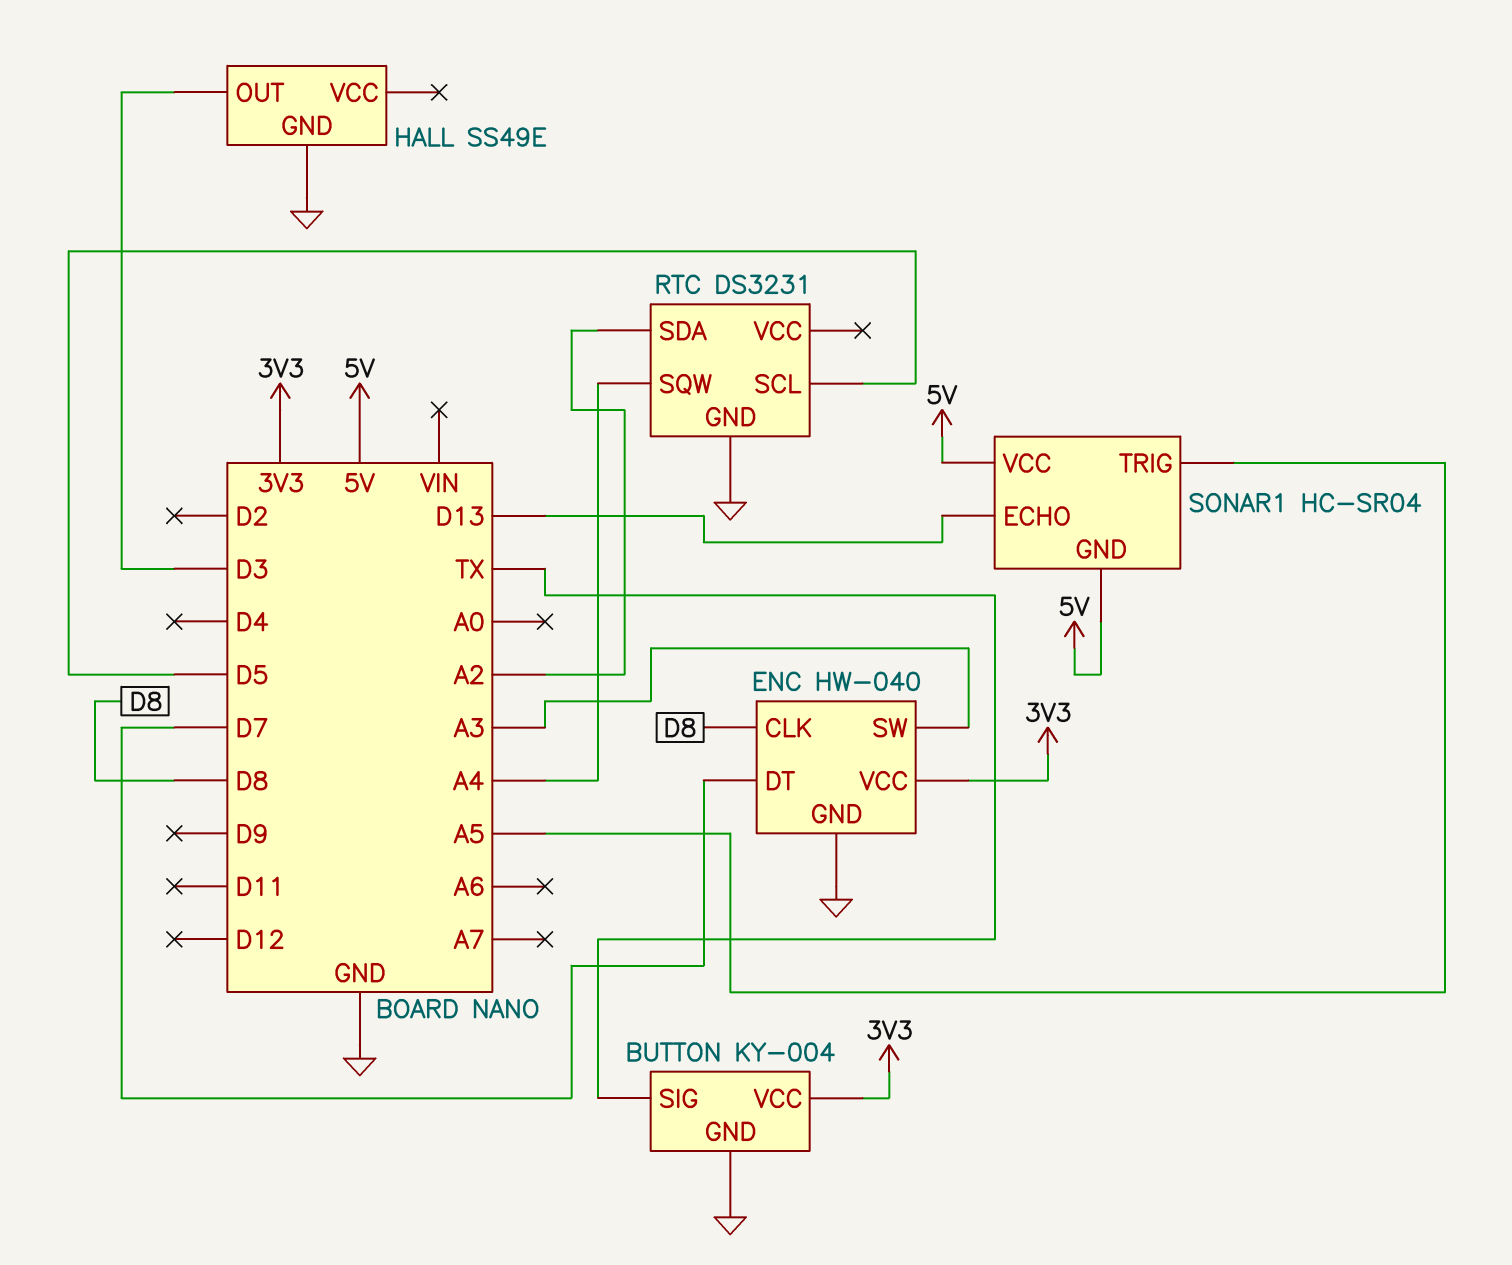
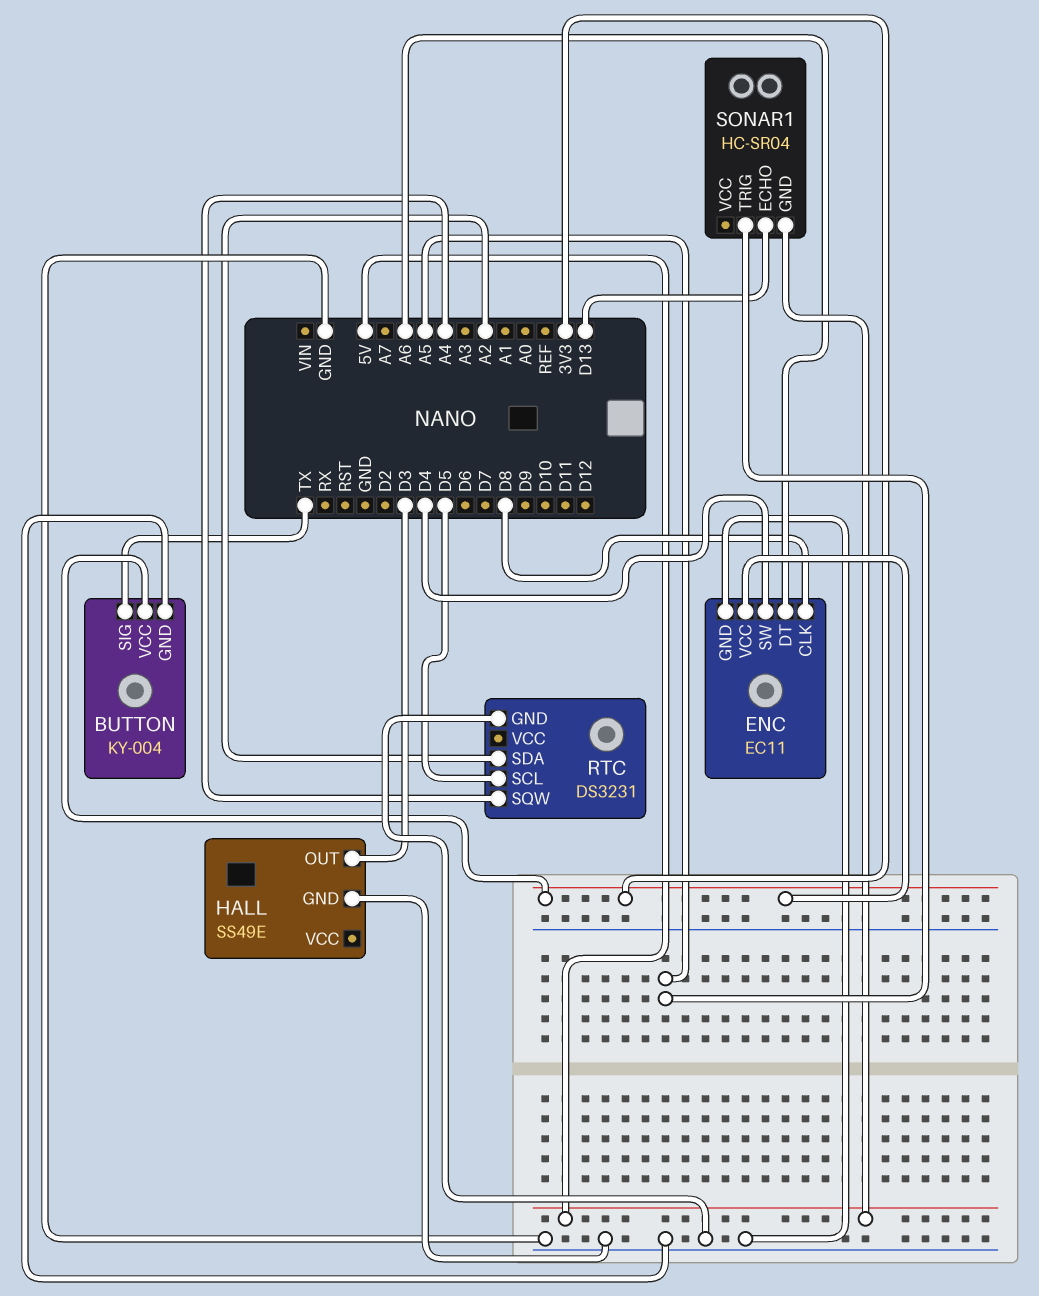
ENC: HW-040 -> EC11
ENC pin DT: D7 -> A6
ENC pin SW: A3 -> D4
SONAR1 pin VCC: 5V -> none

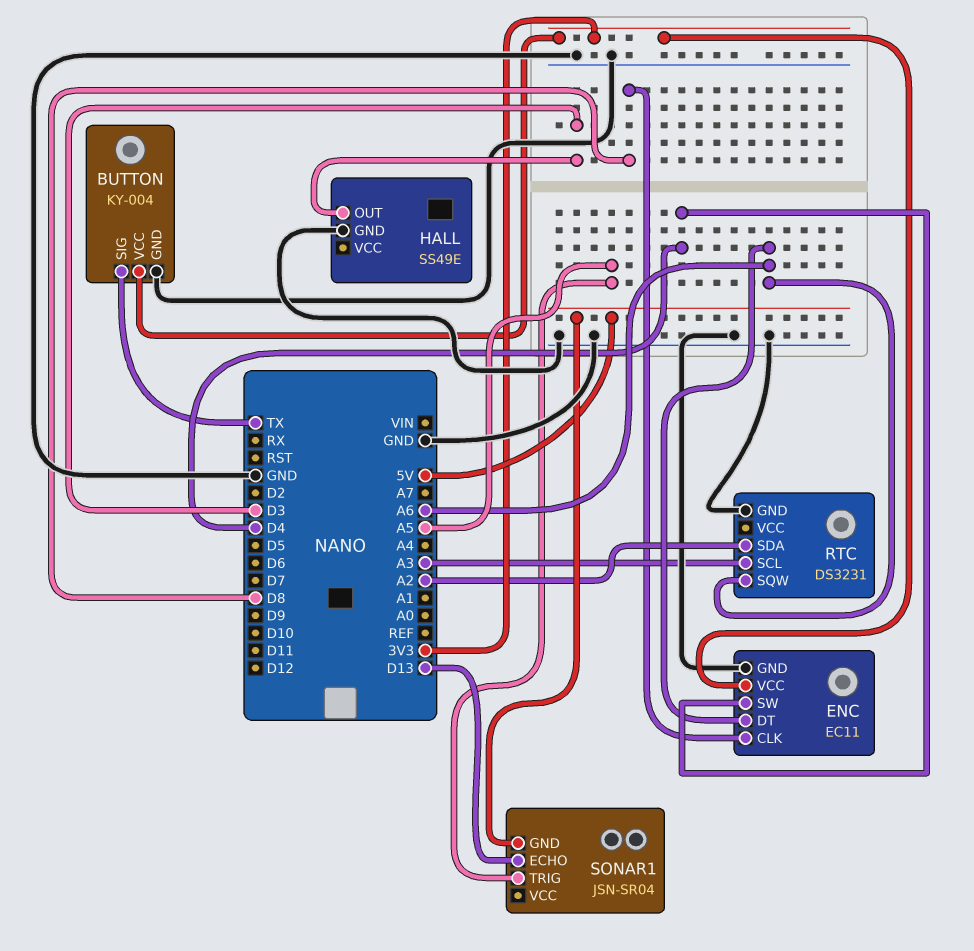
RTC pin SCL: D5 -> A3
RTC pin SQW: A4 -> A6
SONAR1: HC-SR04 -> JSN-SR04

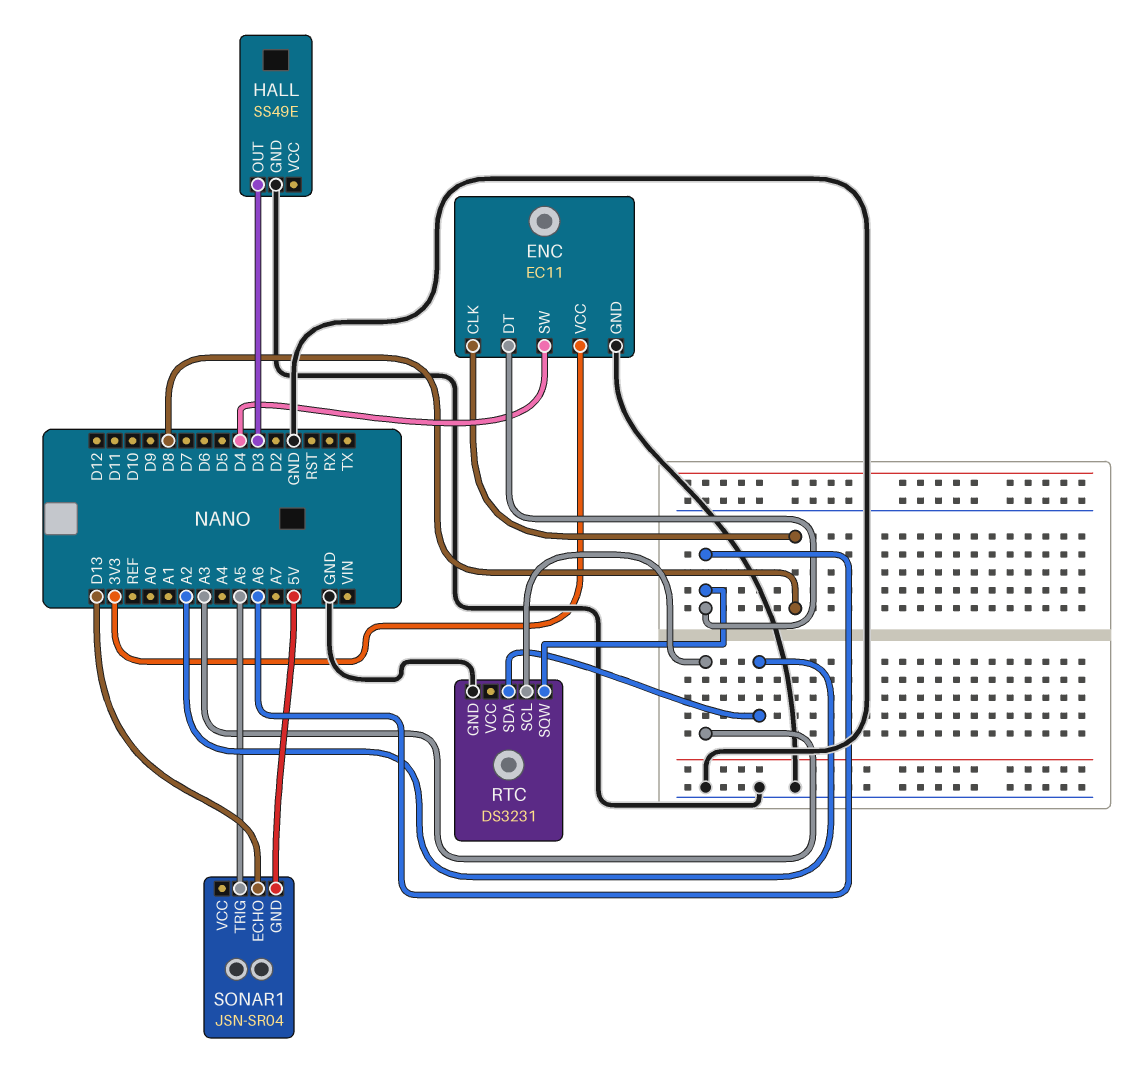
BUTTON: KY-004 -> none
BUTTON pin GND: GND -> none
BUTTON pin SIG: TX -> none
BUTTON pin VCC: 3V3 -> none

